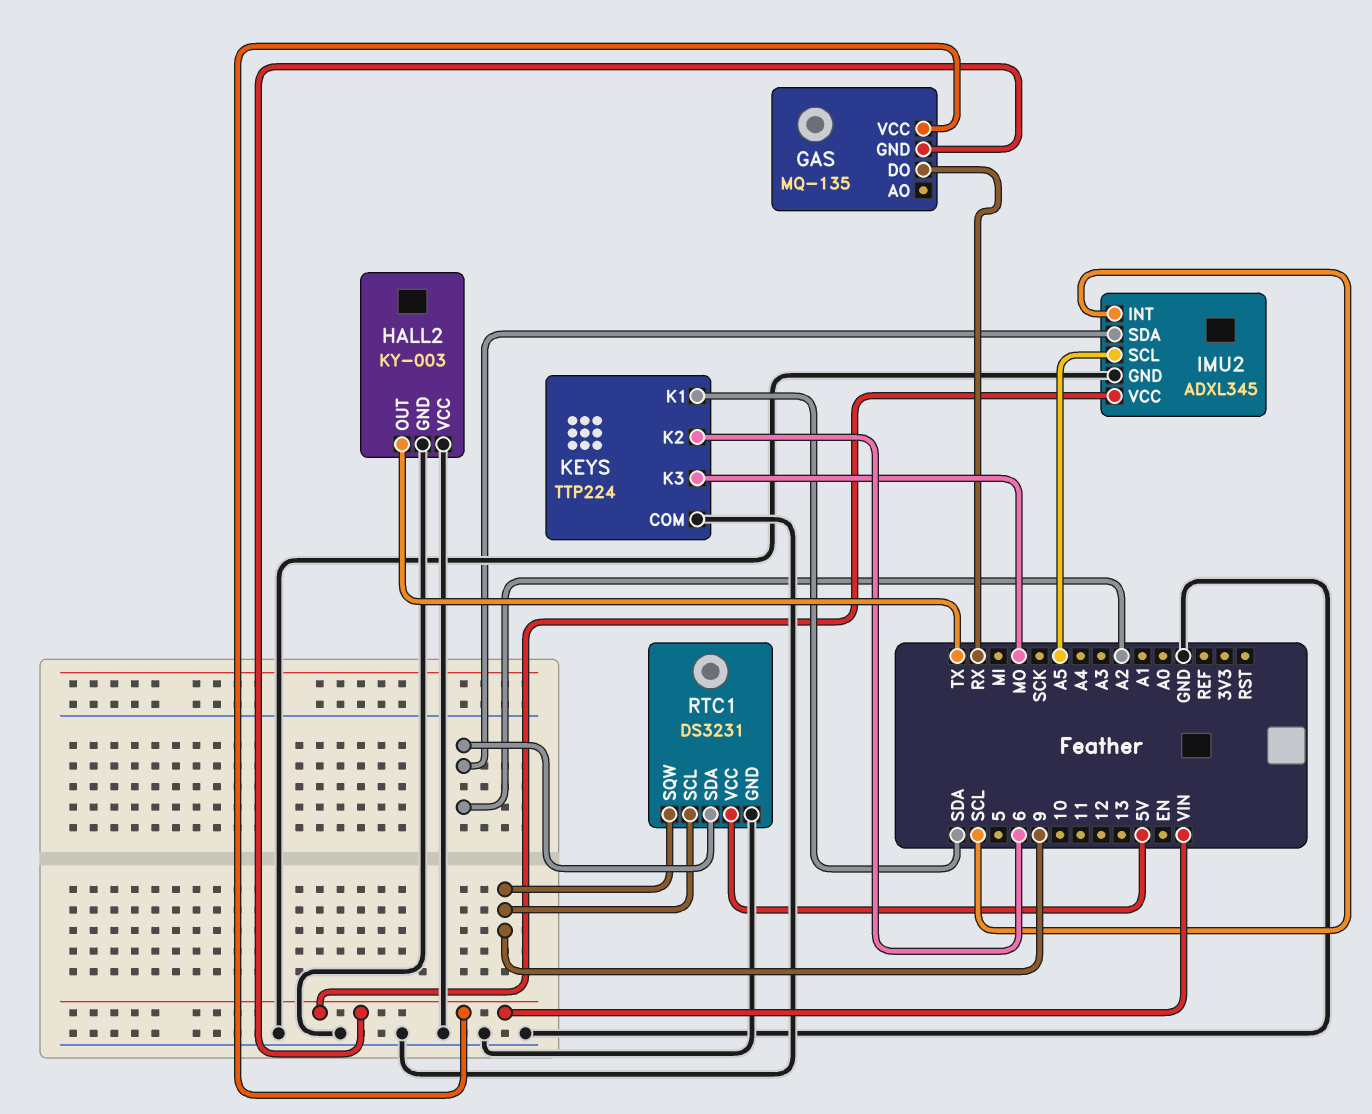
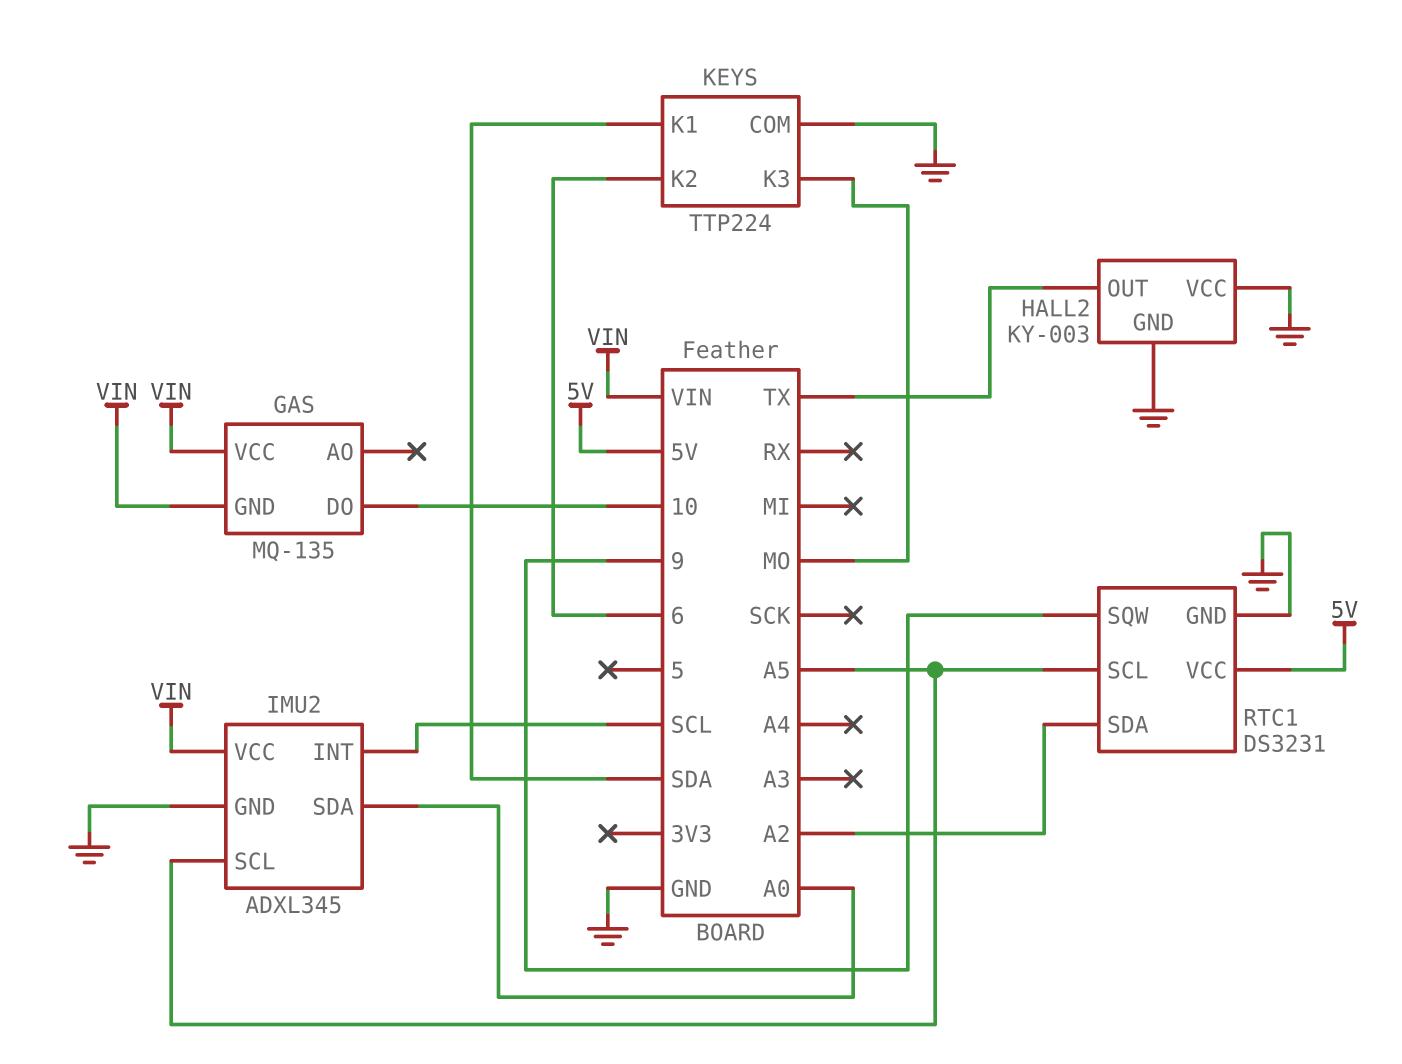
GAS pin DO: RX -> 10
IMU2 pin SDA: A2 -> A0
RTC1 pin SCL: 9 -> A5

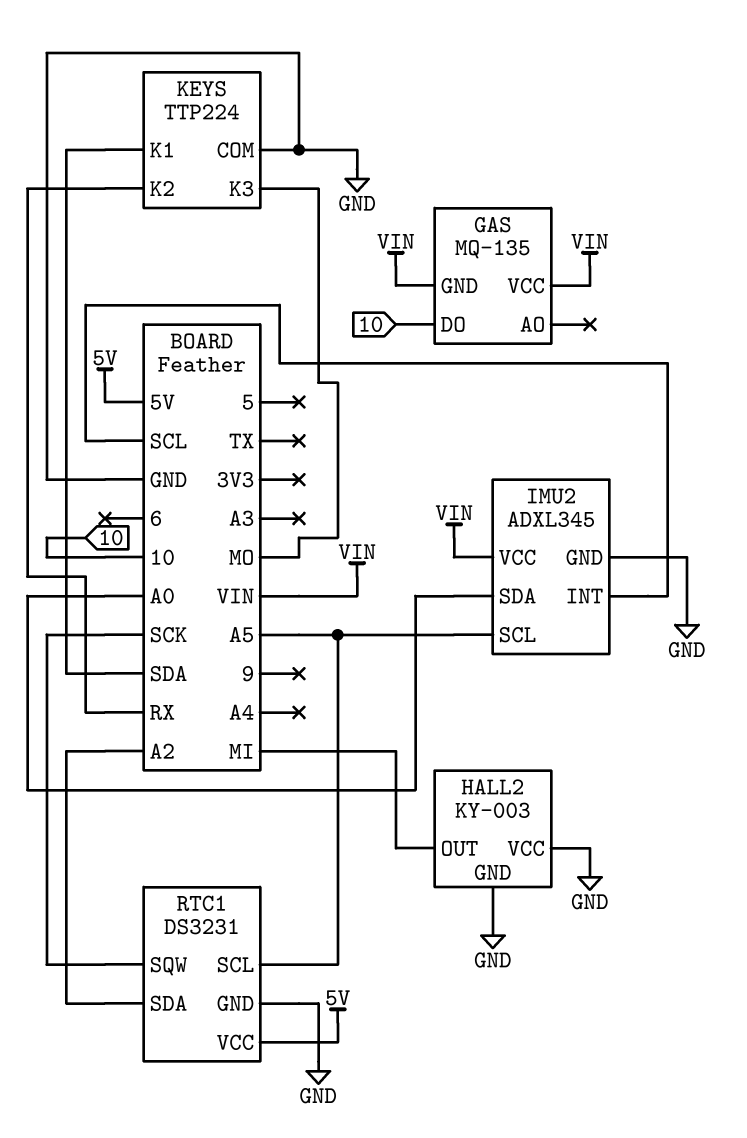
HALL2 pin OUT: TX -> MI
KEYS pin K2: 6 -> RX
RTC1 pin SQW: 9 -> SCK

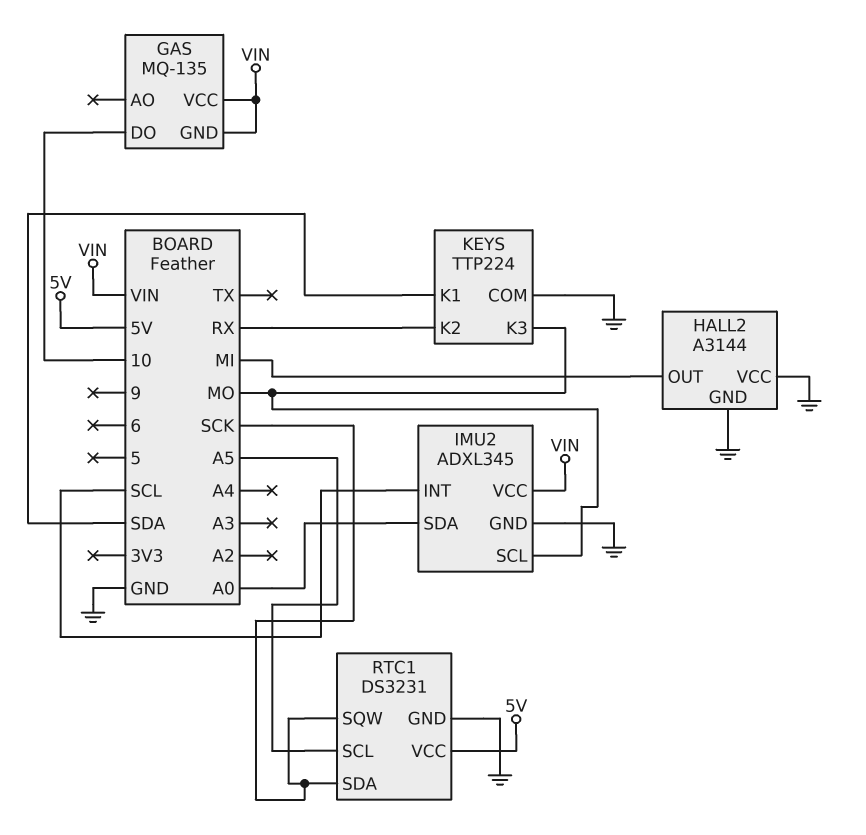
HALL2: KY-003 -> A3144
IMU2 pin SCL: A5 -> MO
RTC1 pin SDA: A2 -> SCK

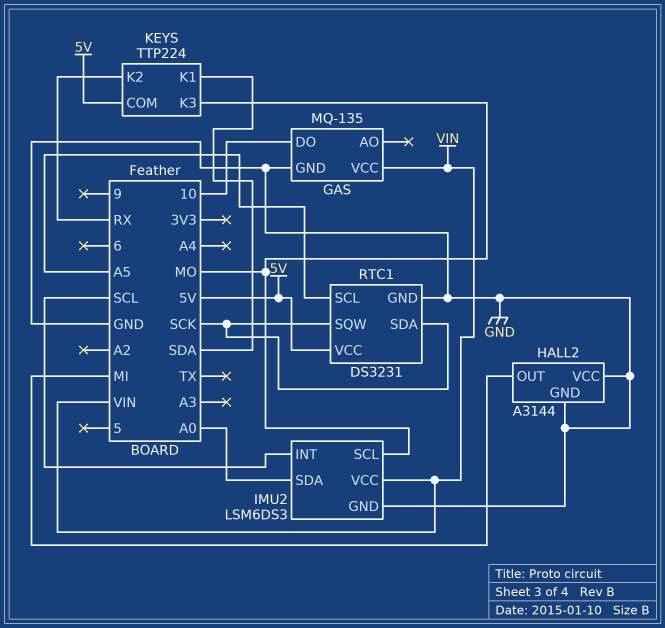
GAS pin GND: VIN -> GND
IMU2: ADXL345 -> LSM6DS3
KEYS pin COM: GND -> 5V

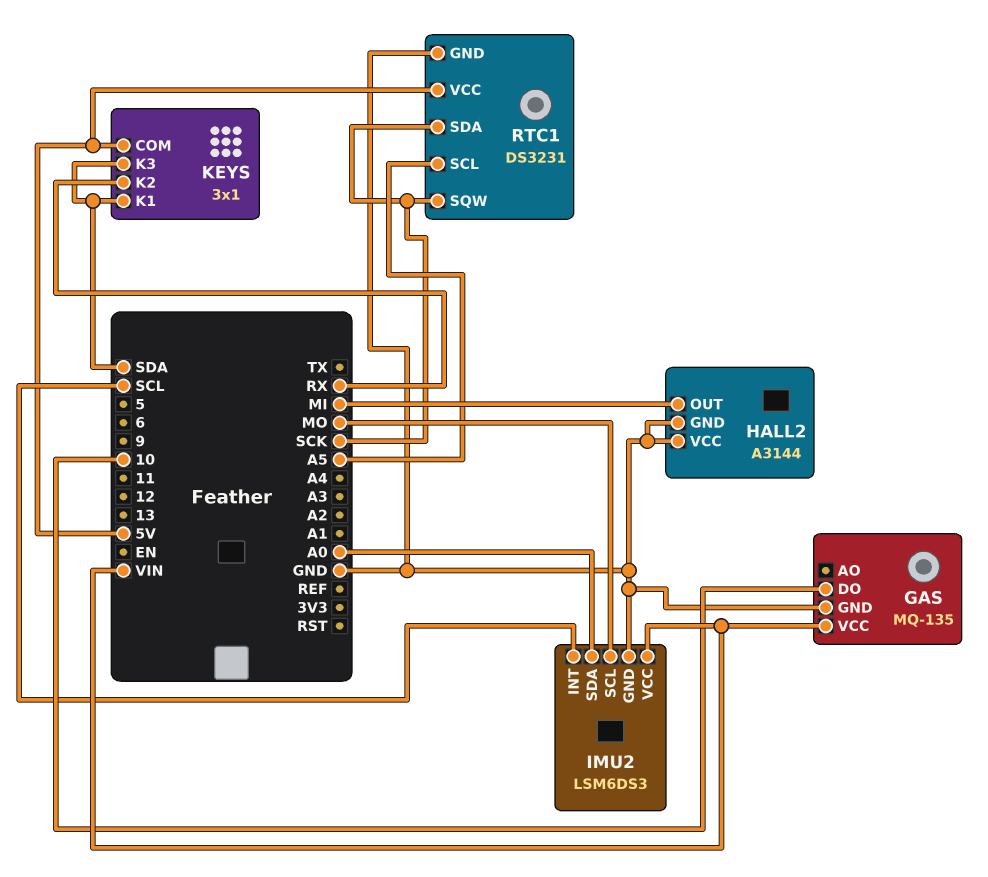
KEYS: TTP224 -> 3x1
KEYS pin K3: MO -> SDA

